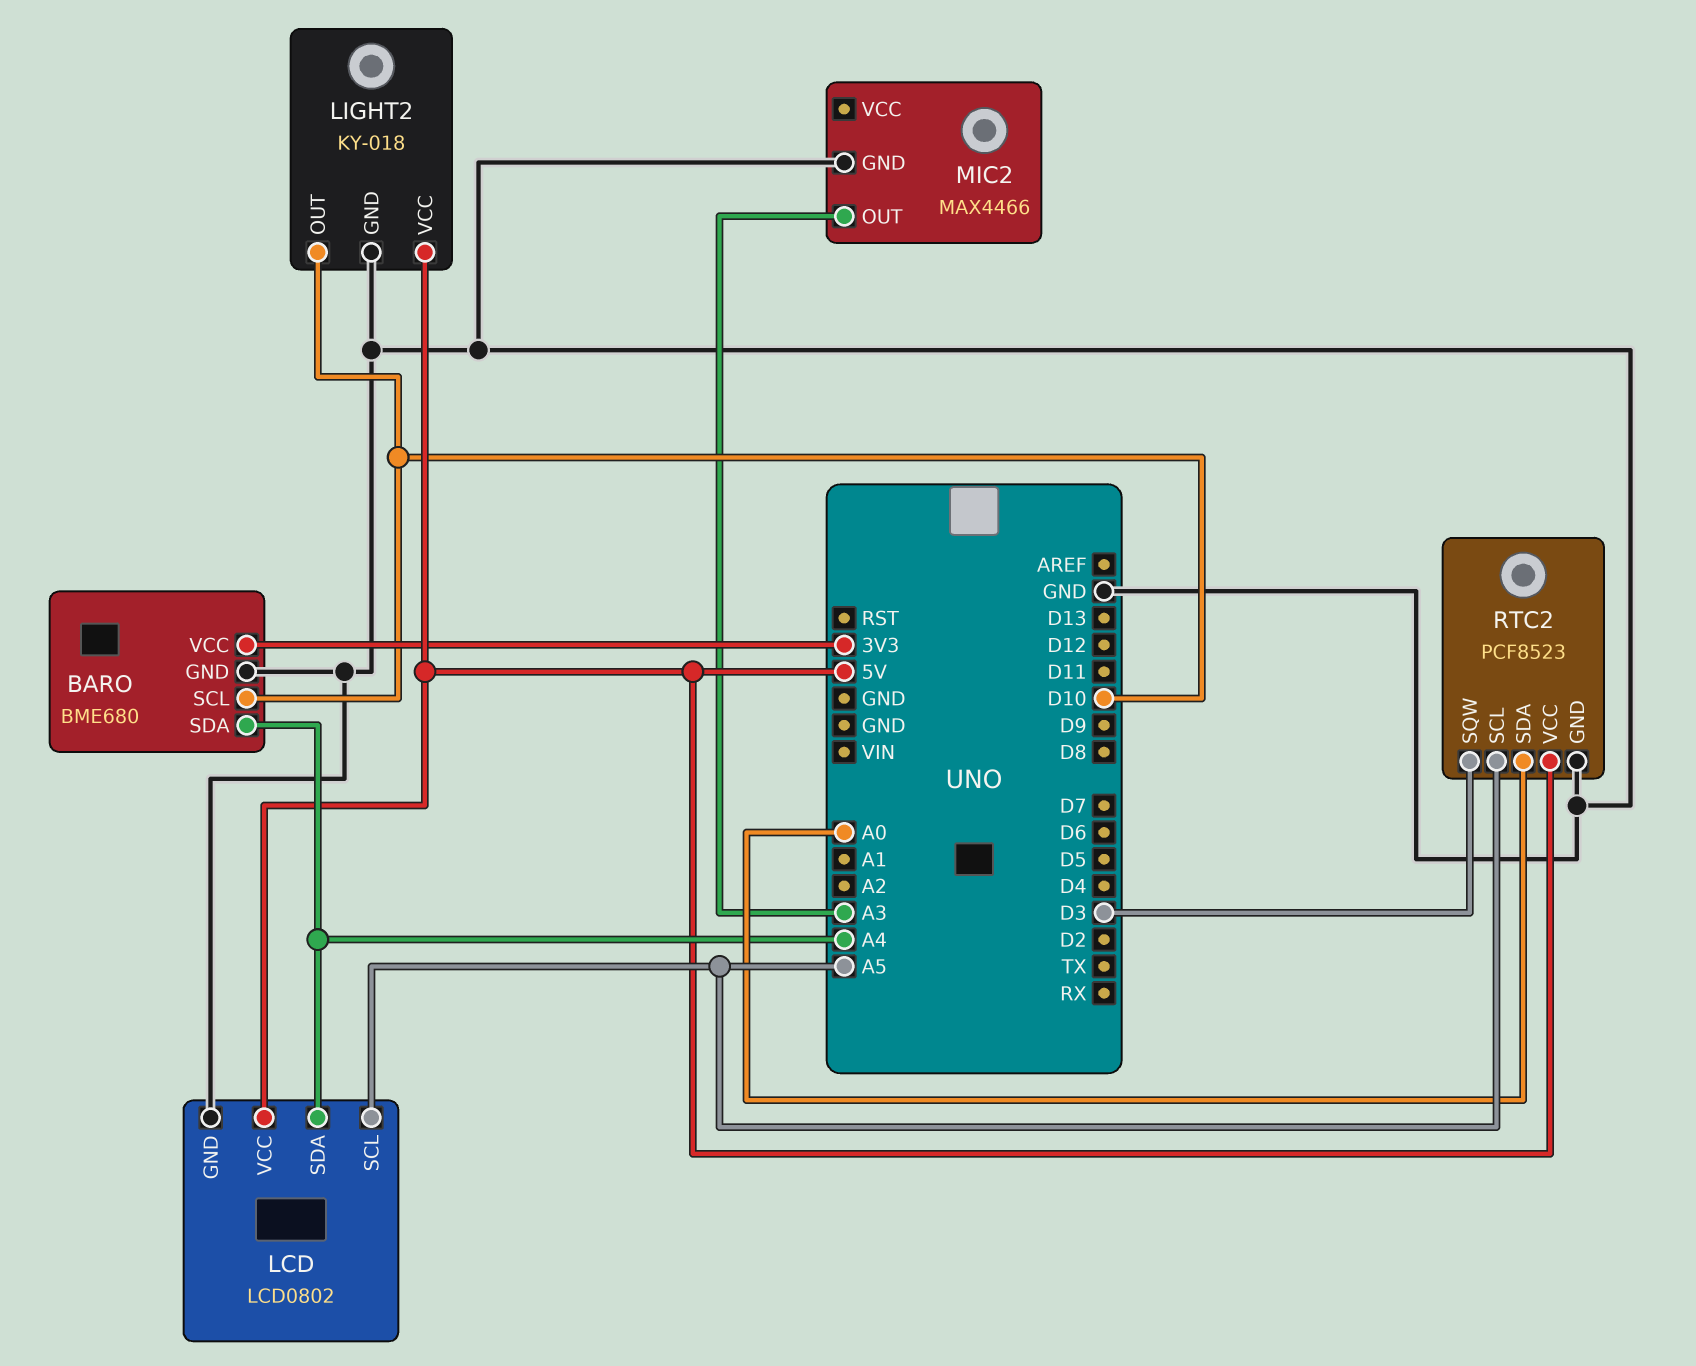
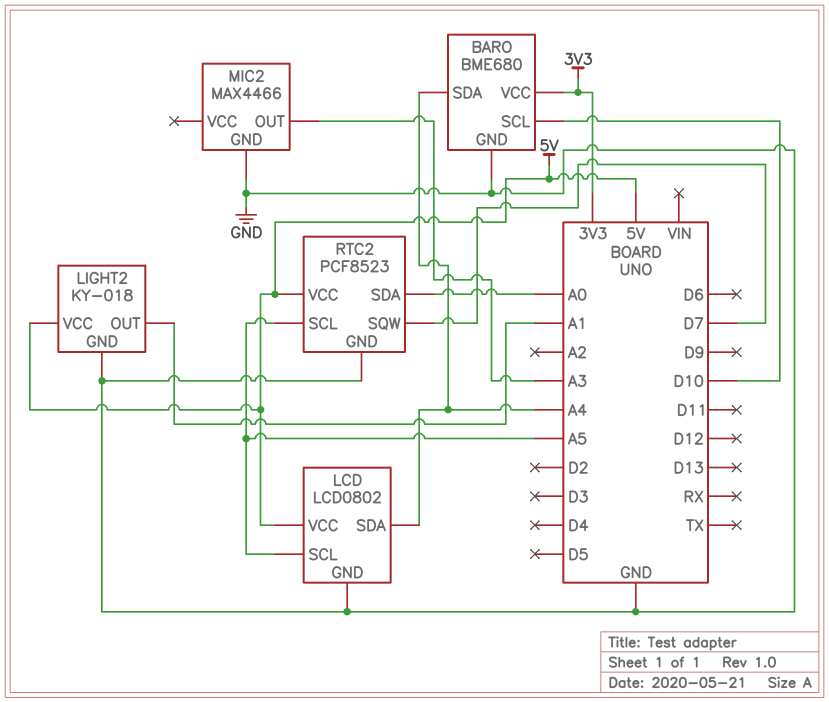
LIGHT2 pin OUT: D10 -> A1
RTC2 pin SQW: D3 -> D7

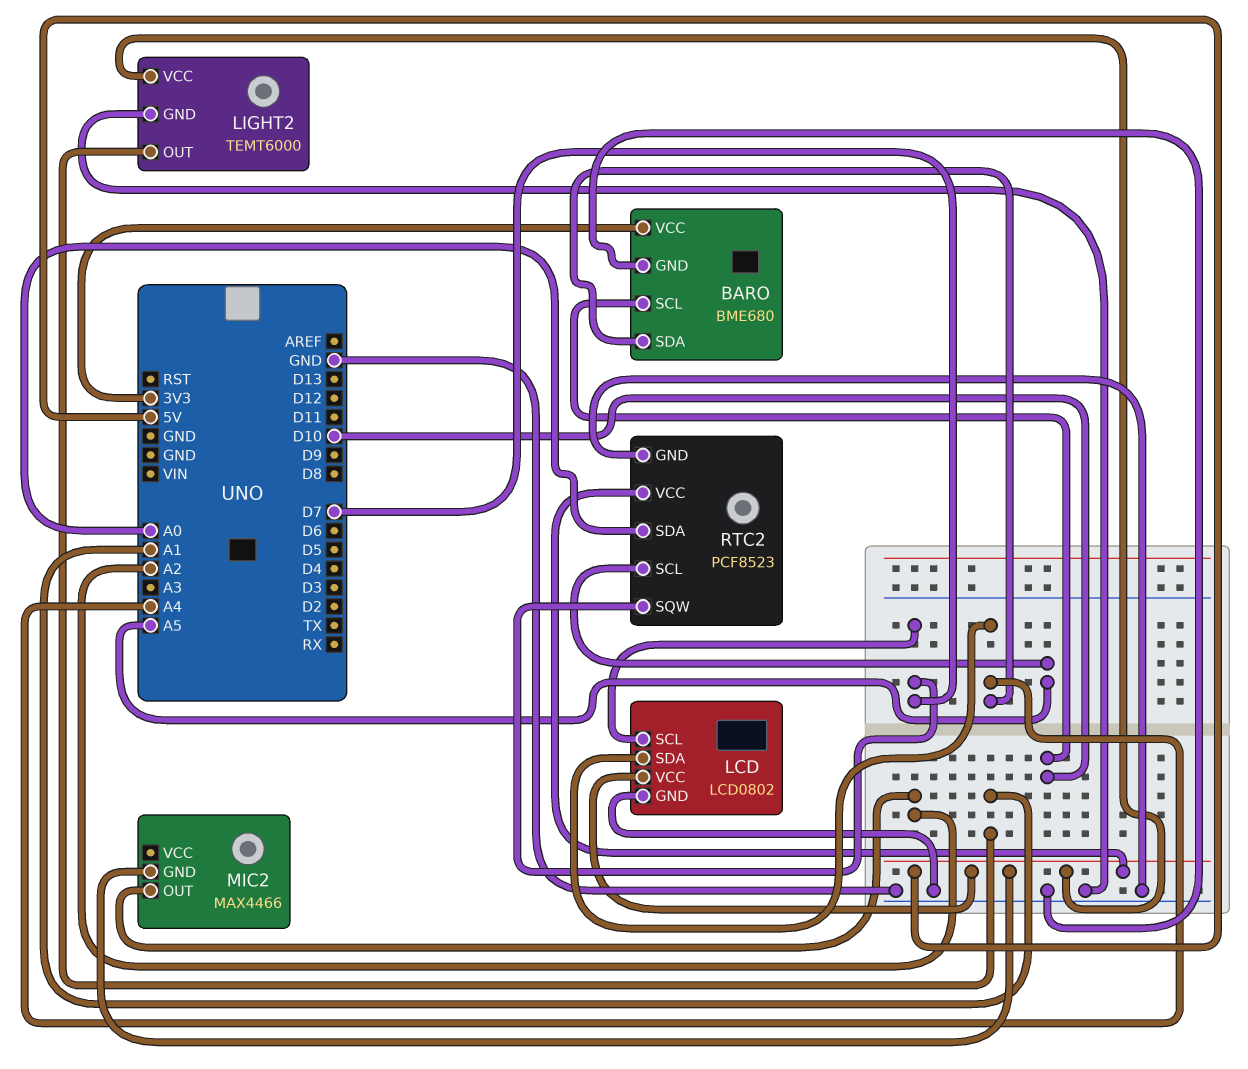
LCD pin SCL: A5 -> D7
LIGHT2: KY-018 -> TEMT6000
MIC2 pin GND: GND -> 5V
MIC2 pin OUT: A3 -> A2

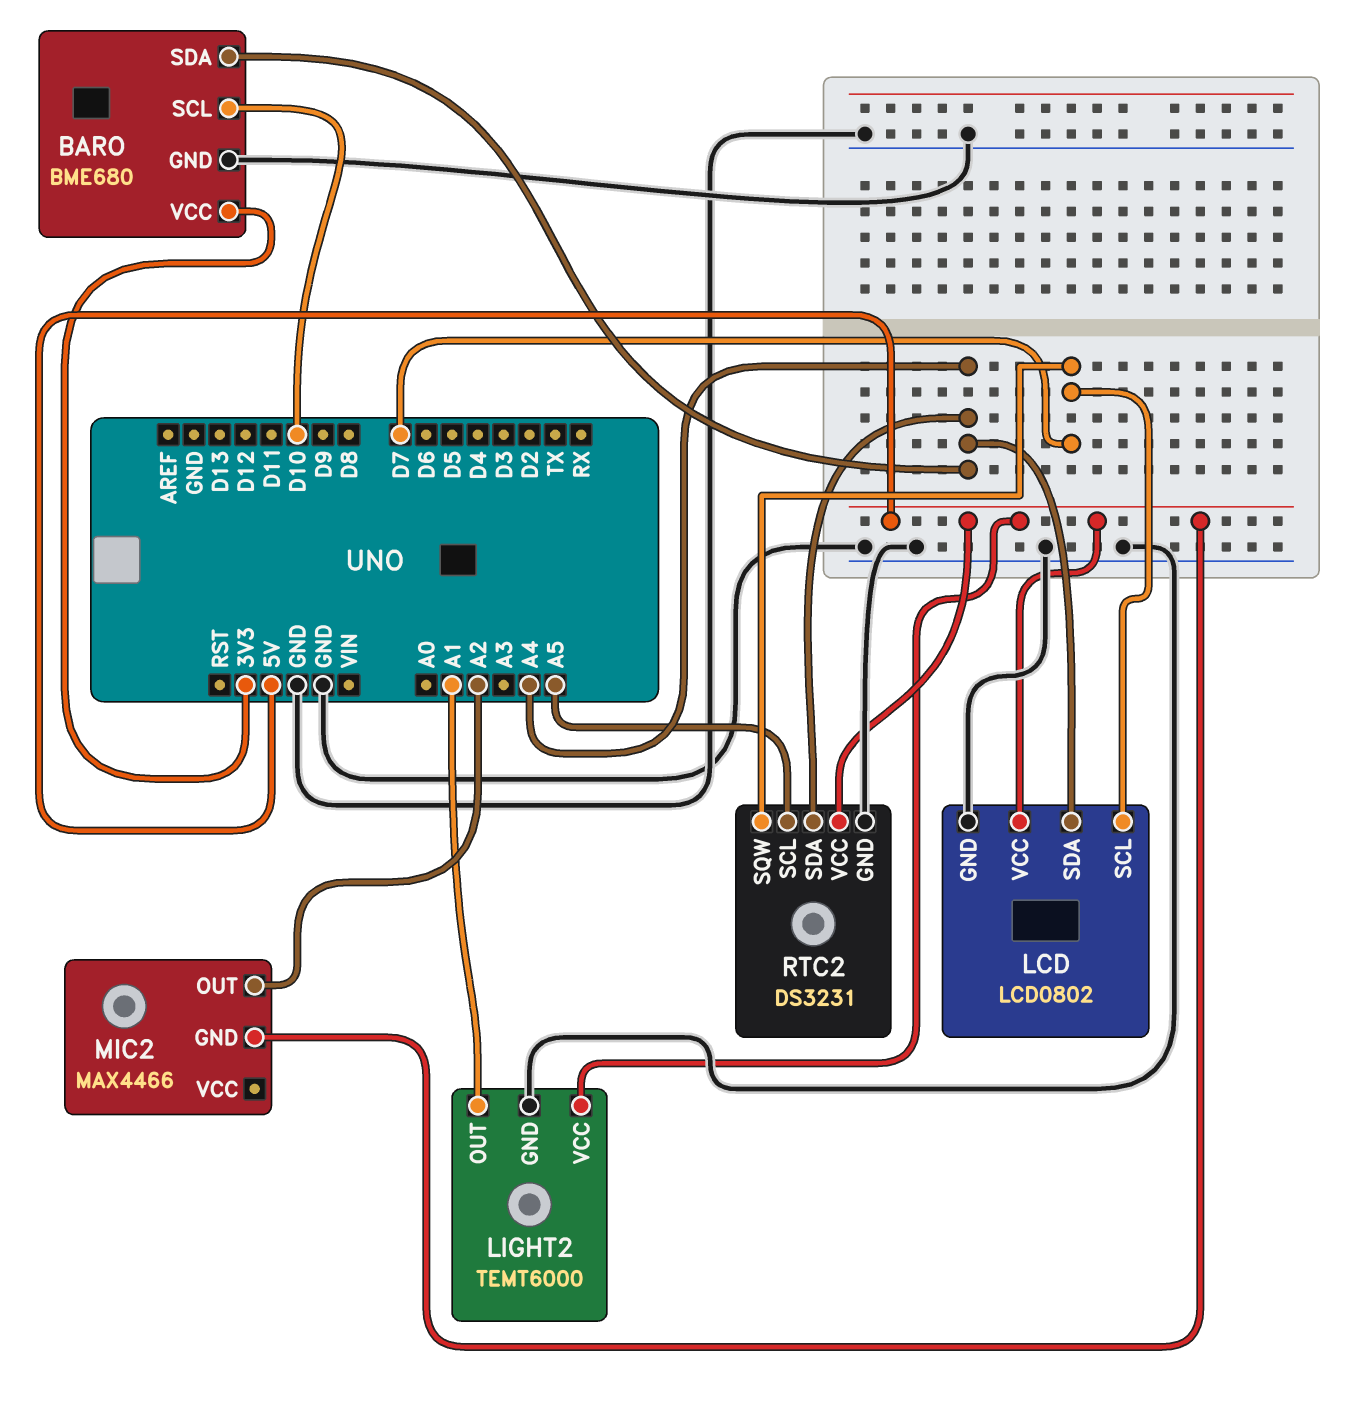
RTC2: PCF8523 -> DS3231
RTC2 pin SDA: A0 -> A4

